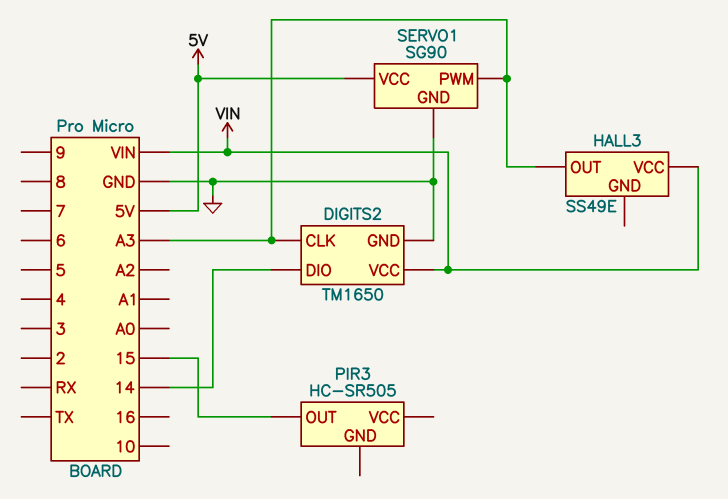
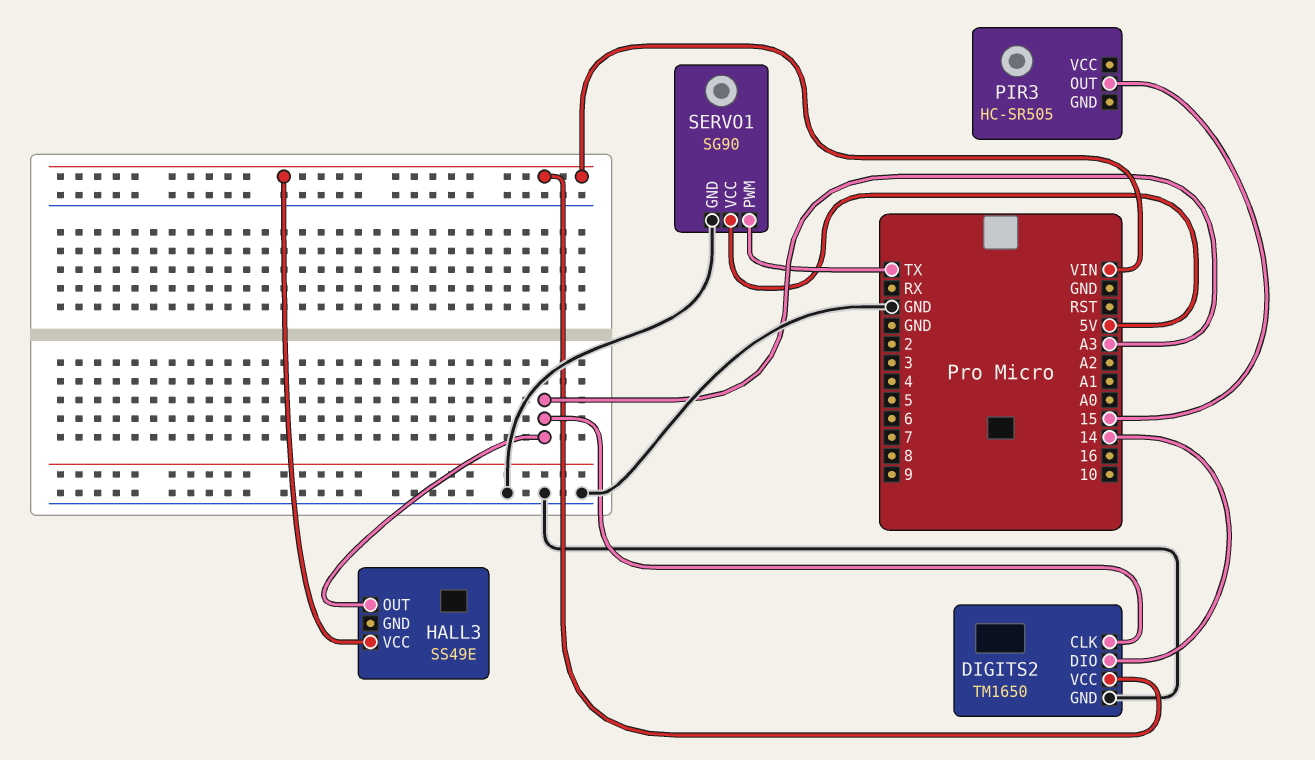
SERVO1 pin PWM: A3 -> TX

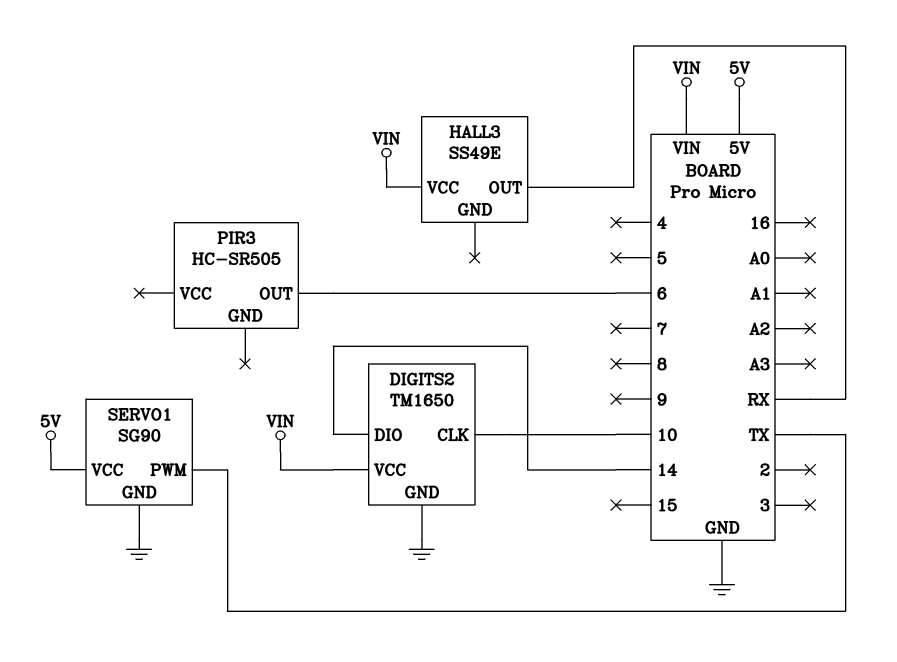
DIGITS2 pin CLK: A3 -> 10
HALL3 pin OUT: A3 -> RX
PIR3 pin OUT: 15 -> 6

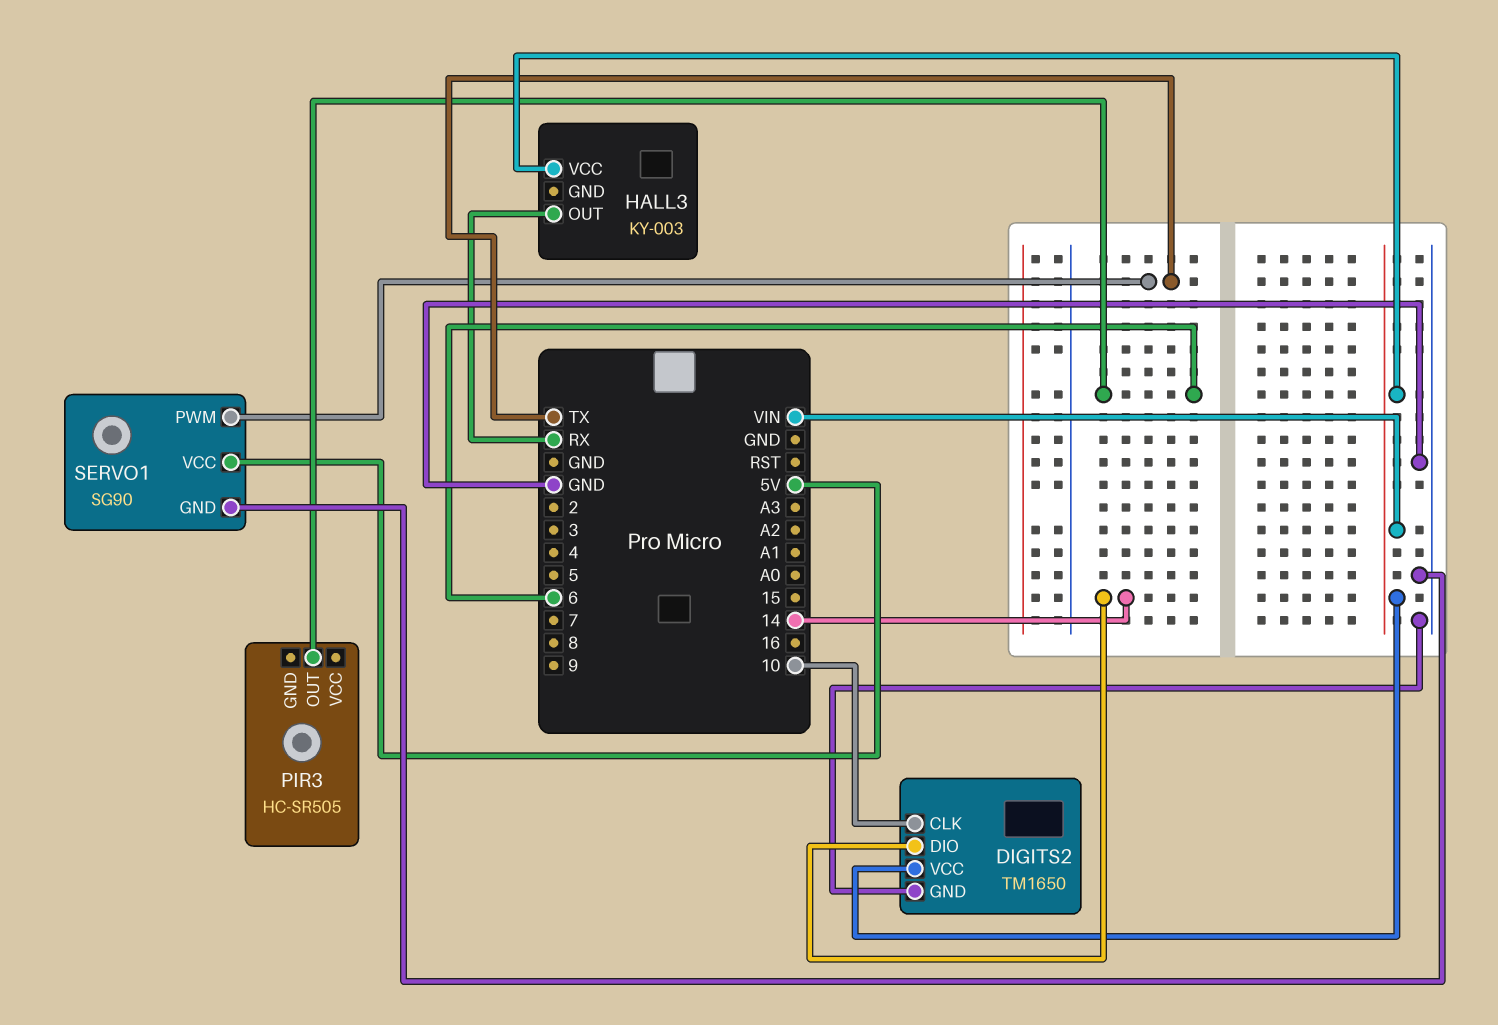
HALL3: SS49E -> KY-003

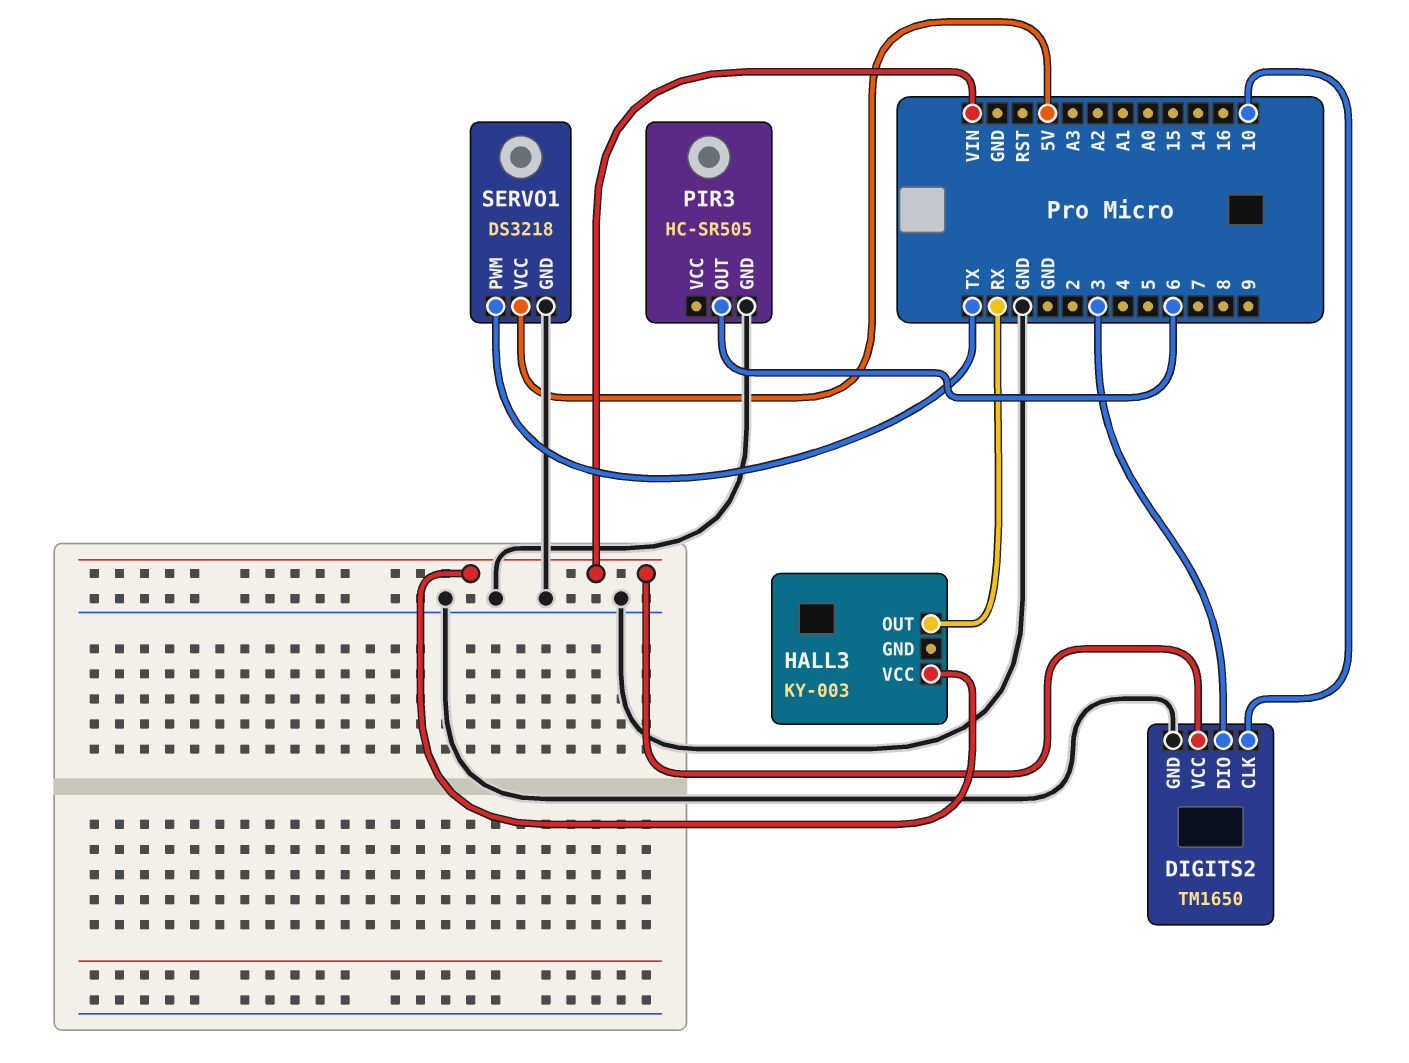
DIGITS2 pin DIO: 14 -> 3
PIR3 pin GND: none -> GND
SERVO1: SG90 -> DS3218

